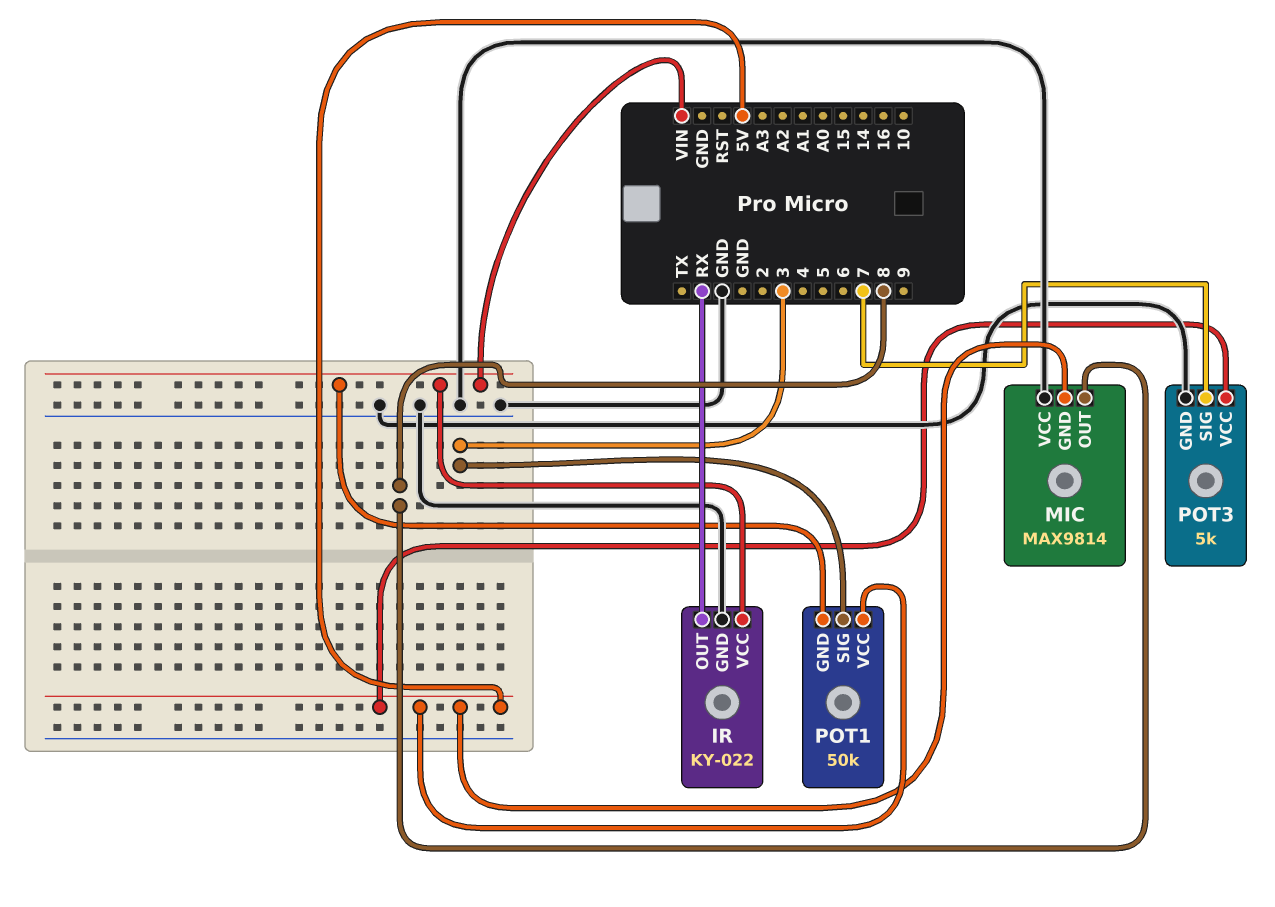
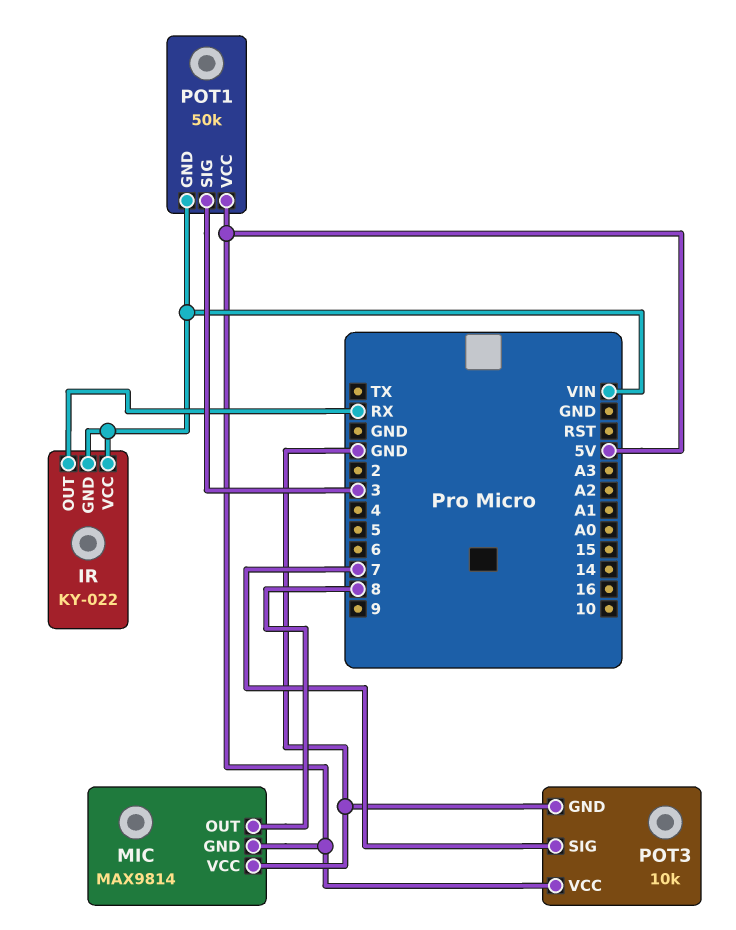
IR pin GND: GND -> VIN
POT3: 5k -> 10k

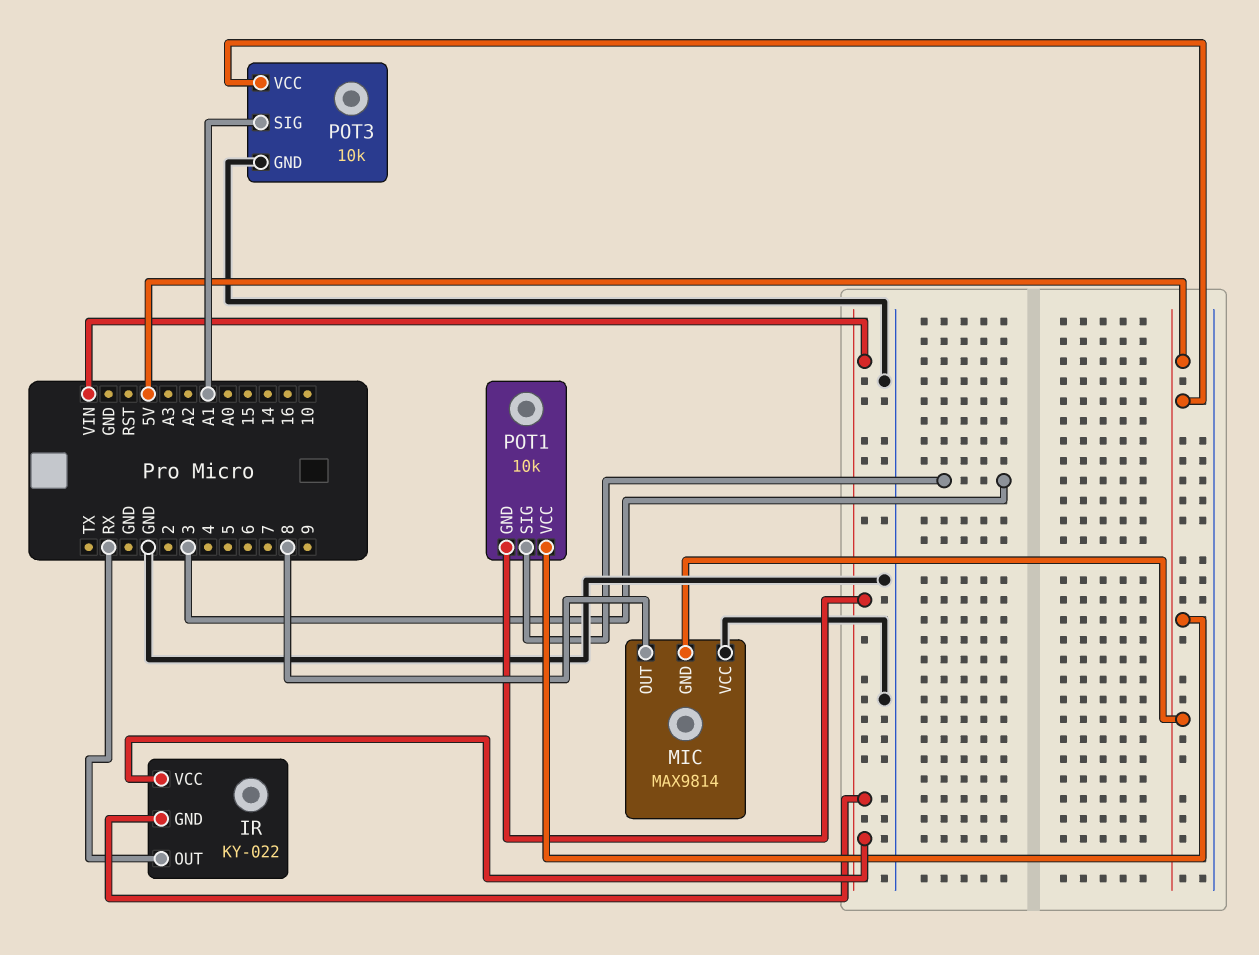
POT1: 50k -> 10k
POT3 pin SIG: 7 -> A1

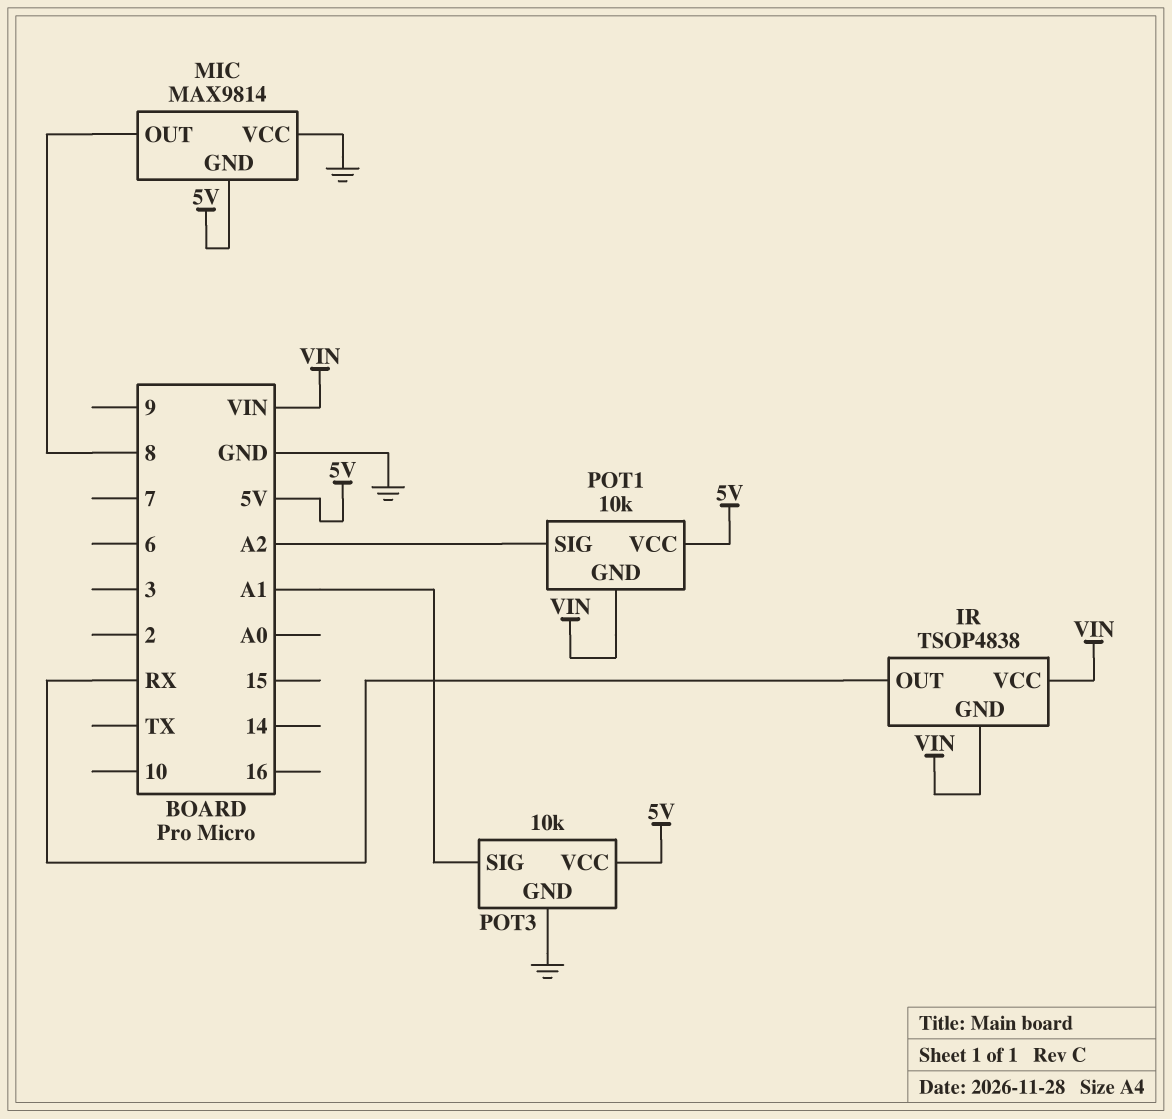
IR: KY-022 -> TSOP4838
POT1 pin SIG: 3 -> A2

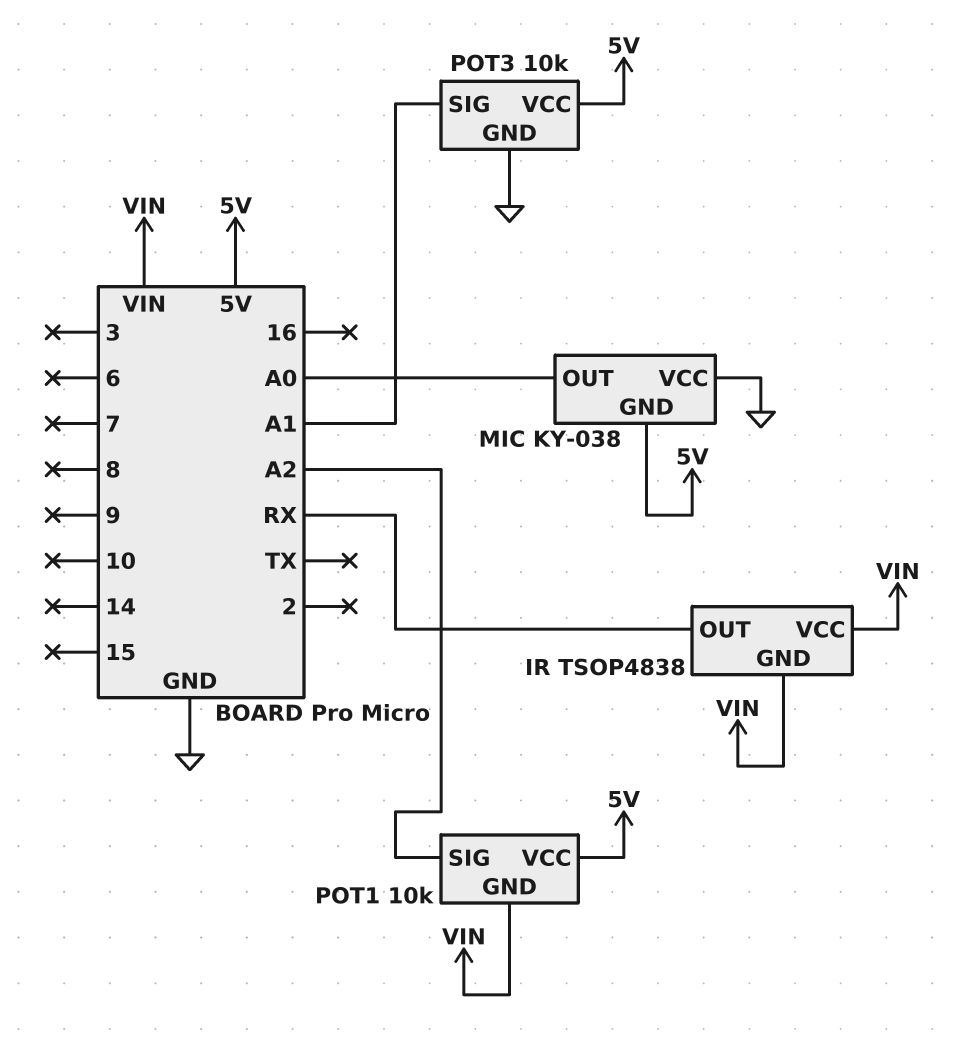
MIC: MAX9814 -> KY-038
MIC pin OUT: 8 -> A0

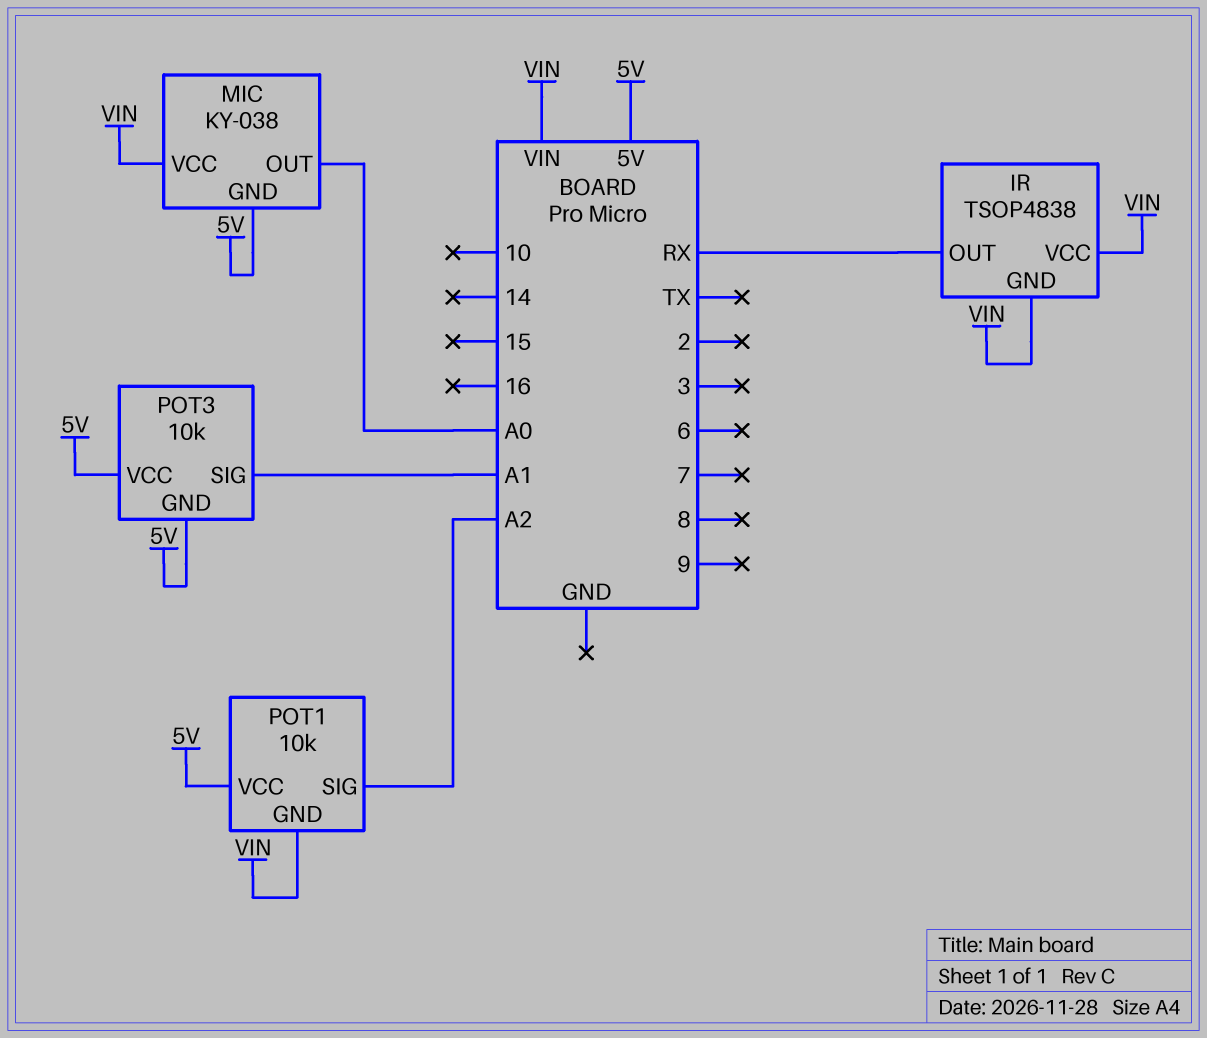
MIC pin VCC: GND -> VIN
POT3 pin GND: GND -> 5V

